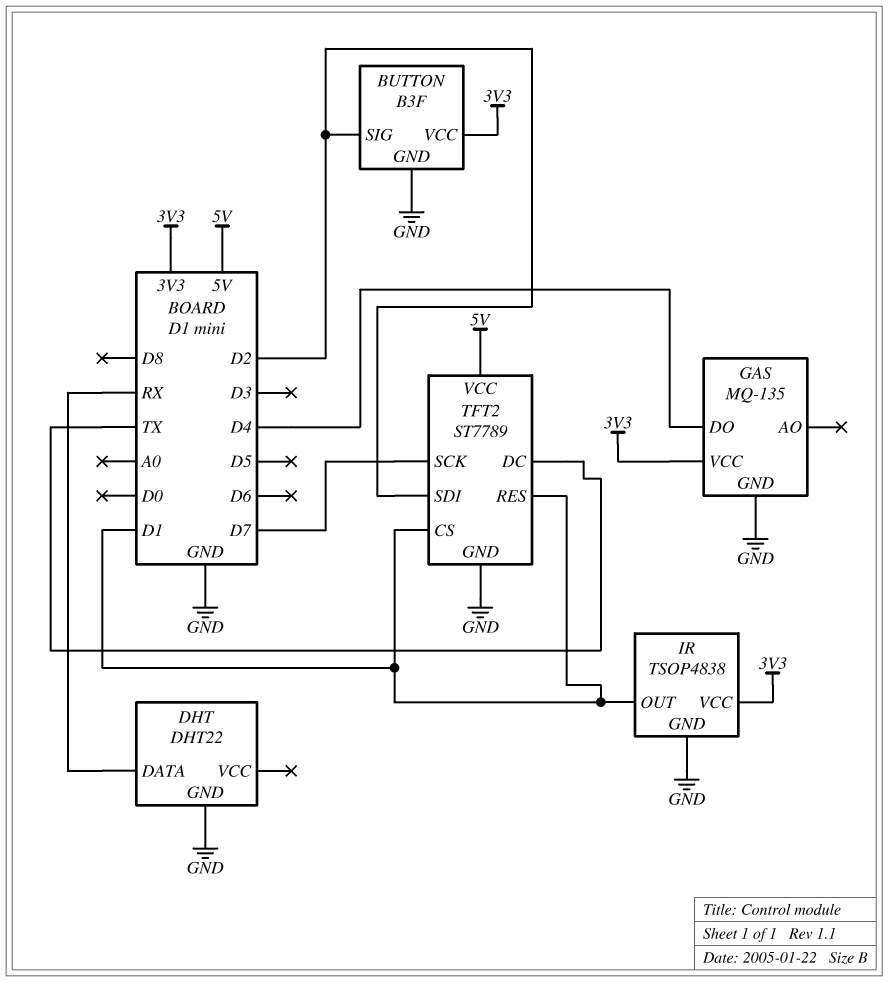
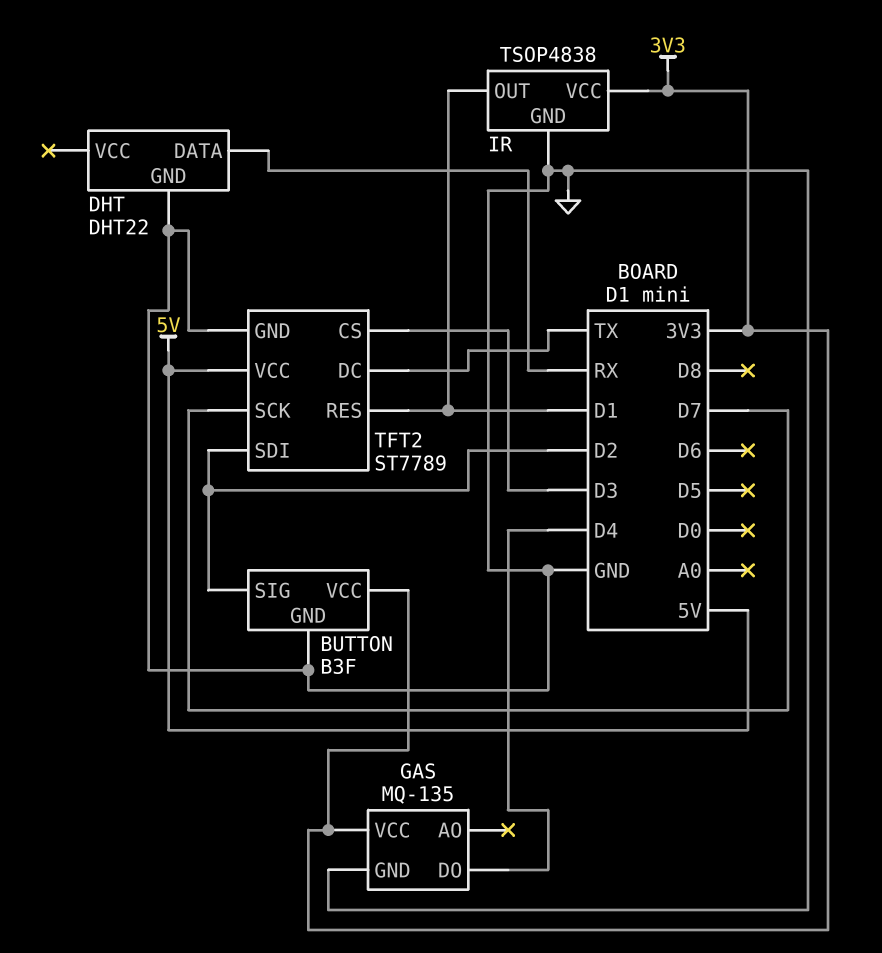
TFT2 pin CS: D1 -> D3

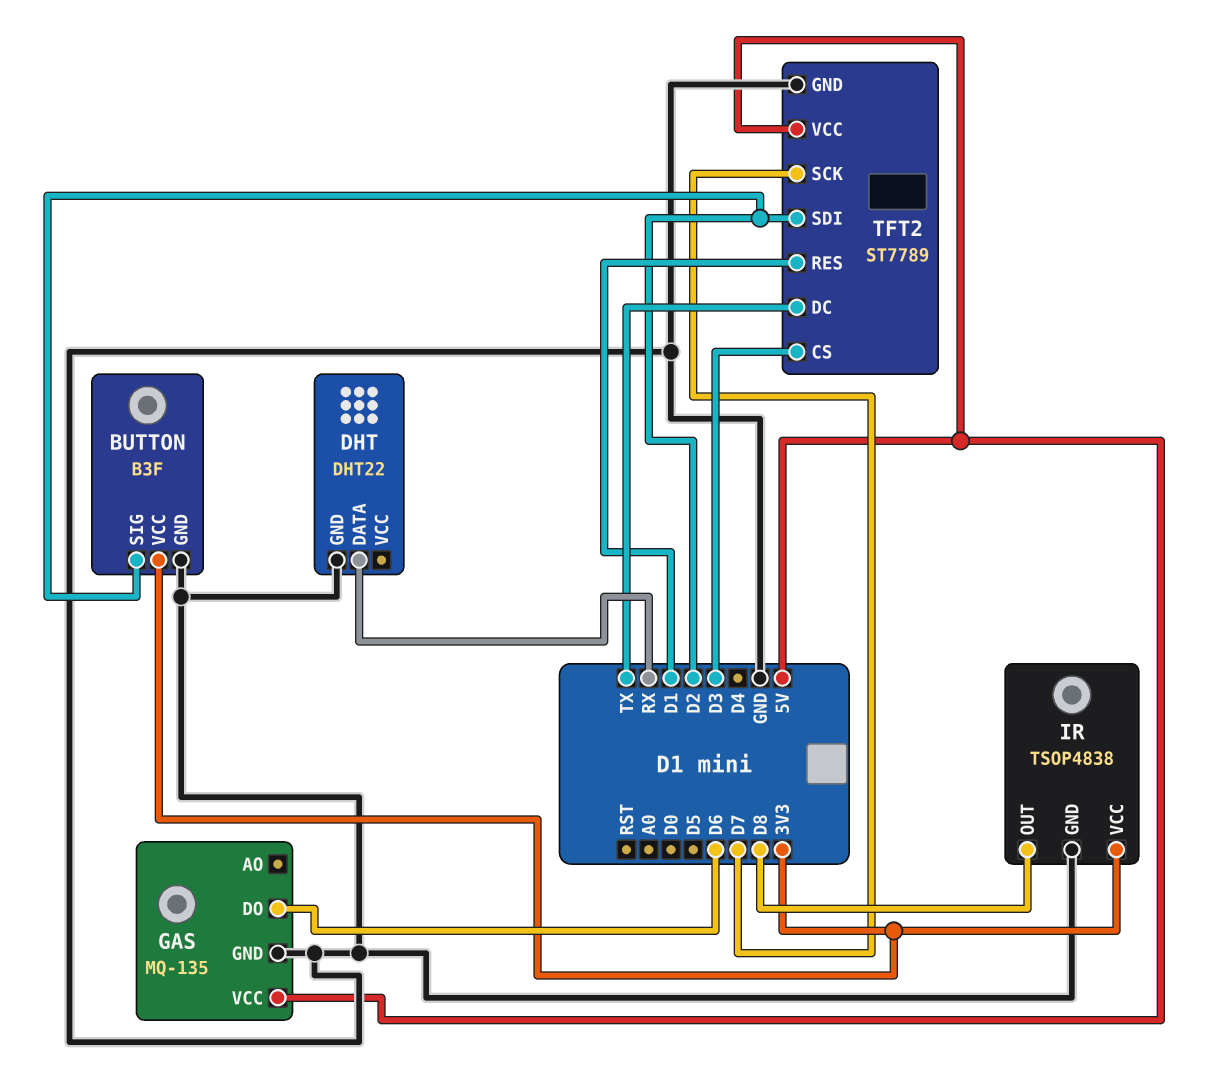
GAS pin DO: D4 -> D6
GAS pin VCC: 3V3 -> 5V
IR pin OUT: D1 -> D8

